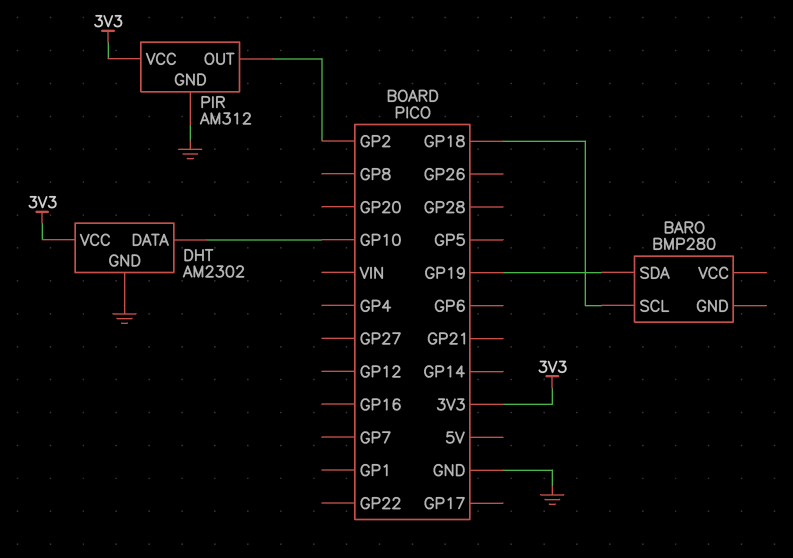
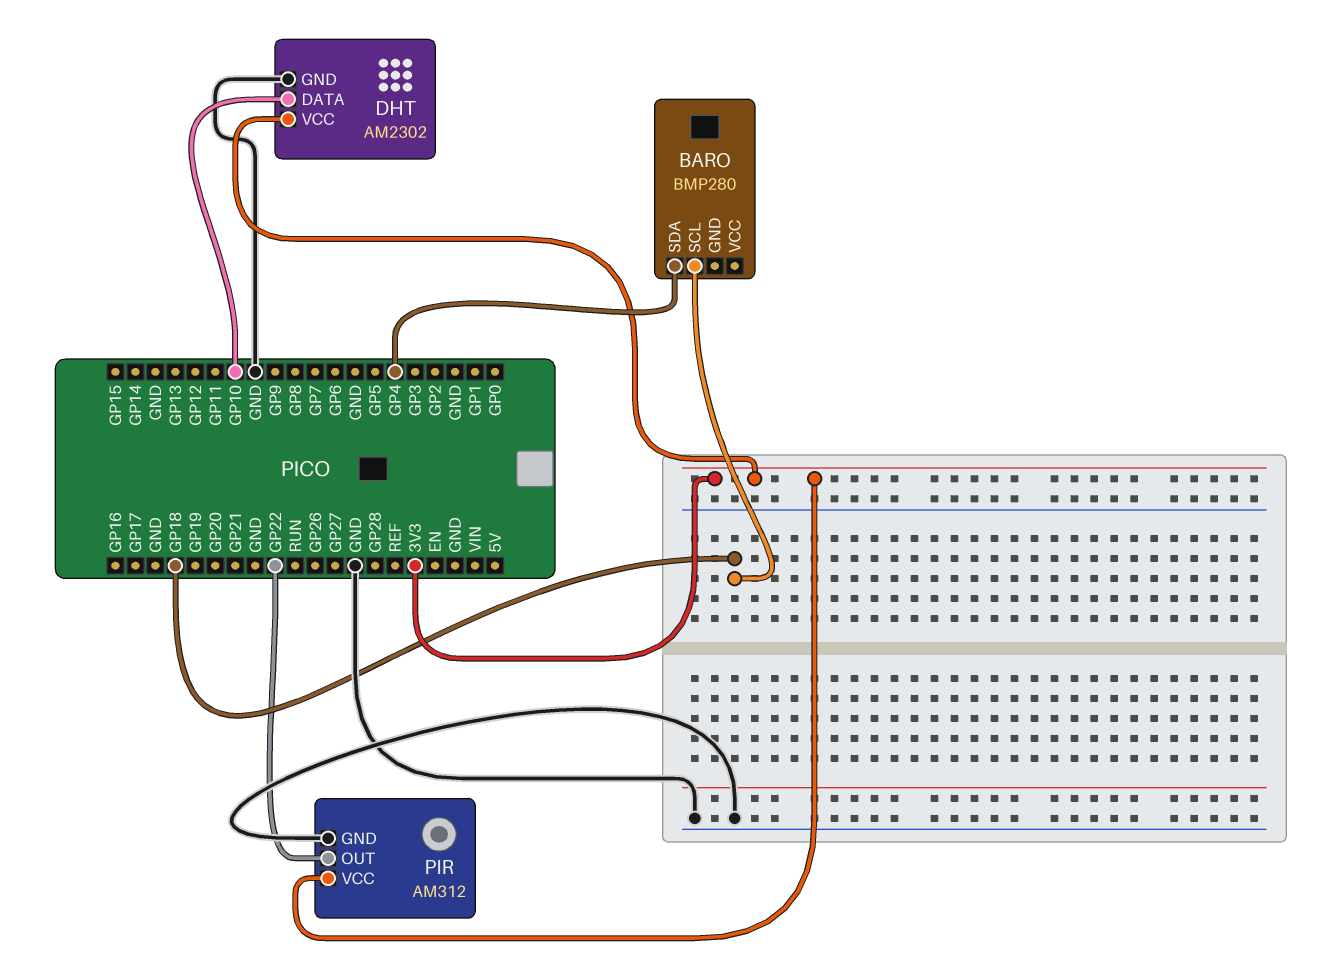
BARO pin SDA: GP19 -> GP4
PIR pin OUT: GP2 -> GP22

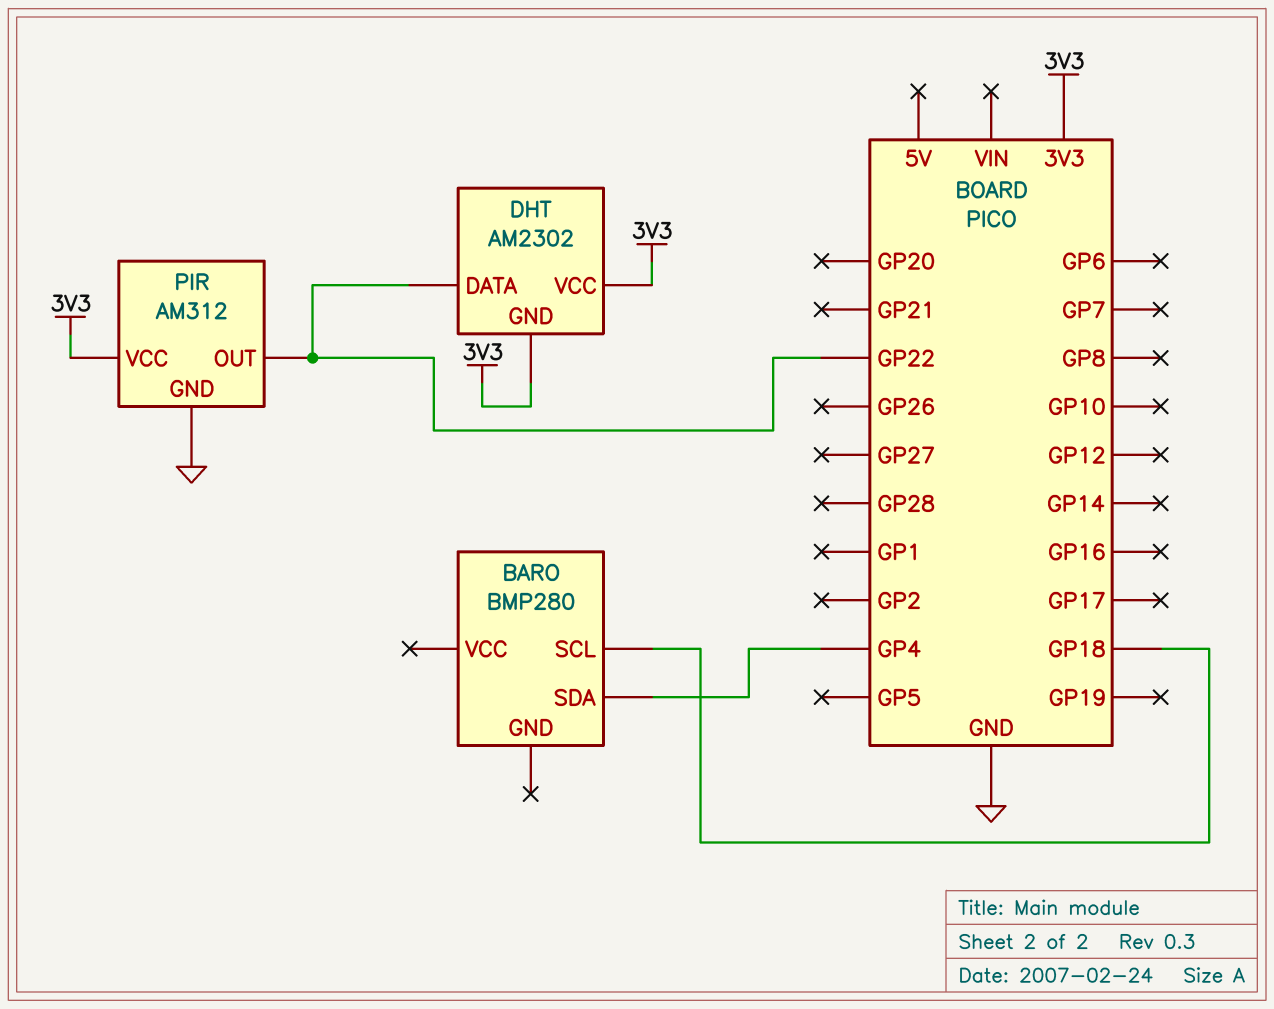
DHT pin DATA: GP10 -> GP22
DHT pin GND: GND -> 3V3

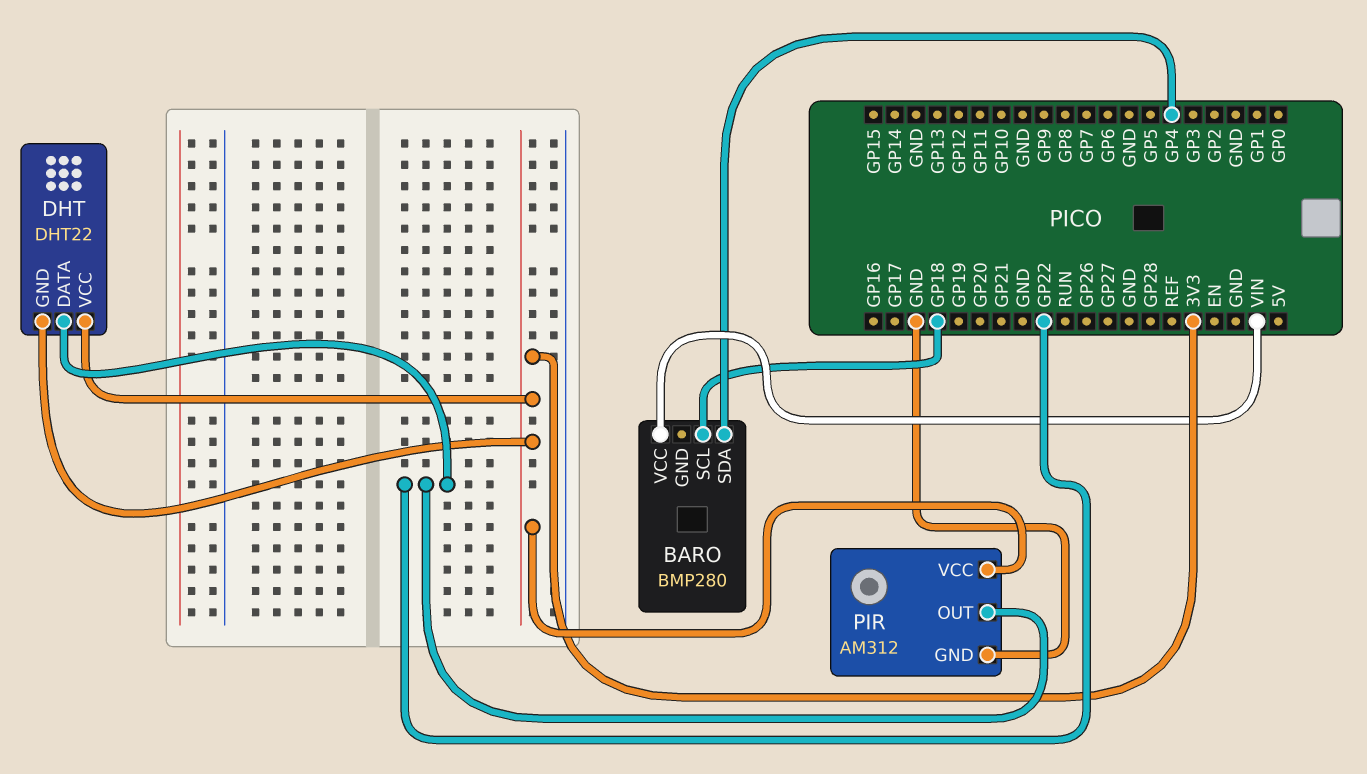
BARO pin VCC: none -> VIN
DHT: AM2302 -> DHT22

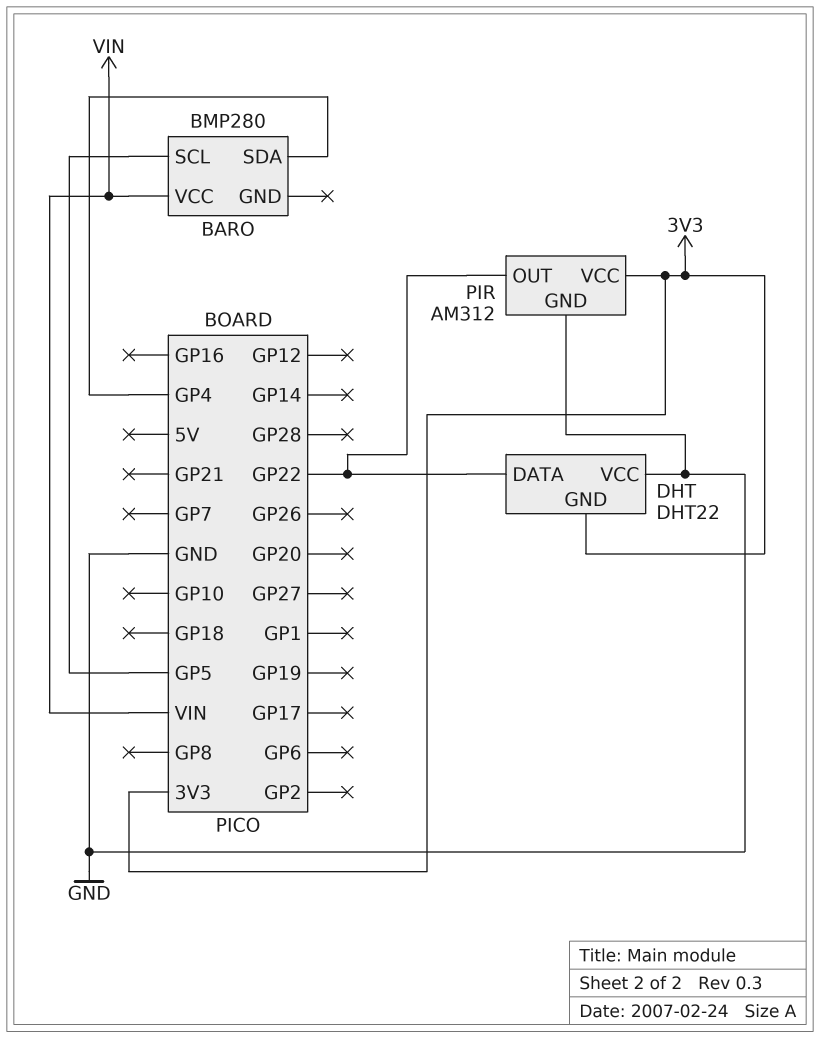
BARO pin SCL: GP18 -> GP5
DHT pin VCC: 3V3 -> GND

